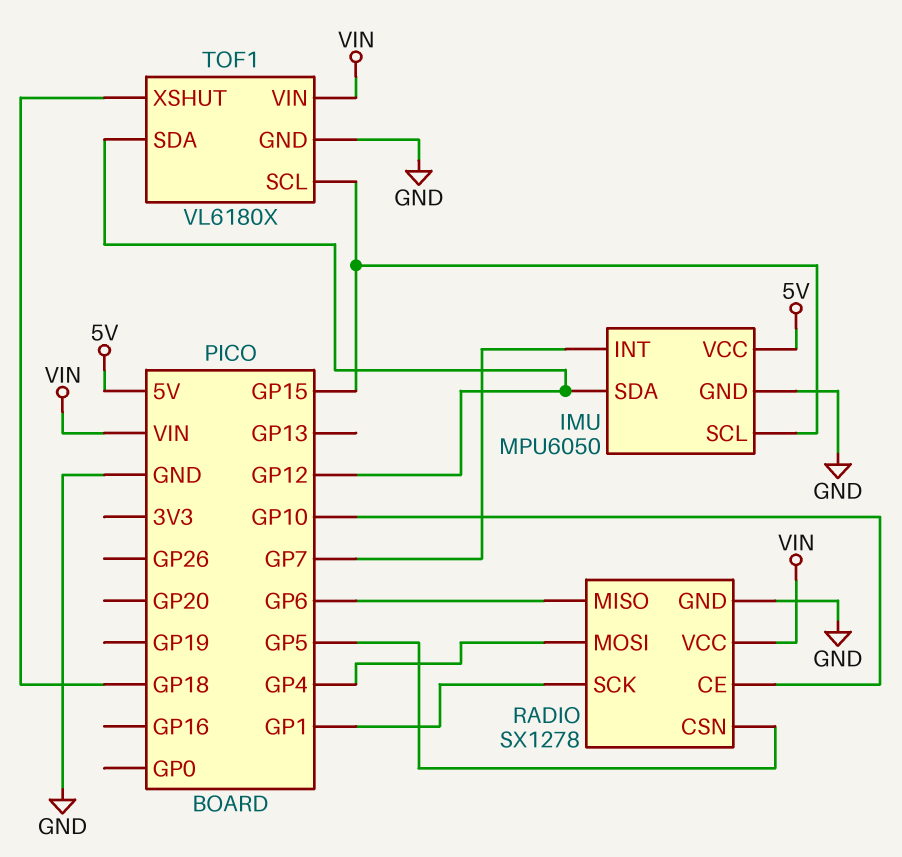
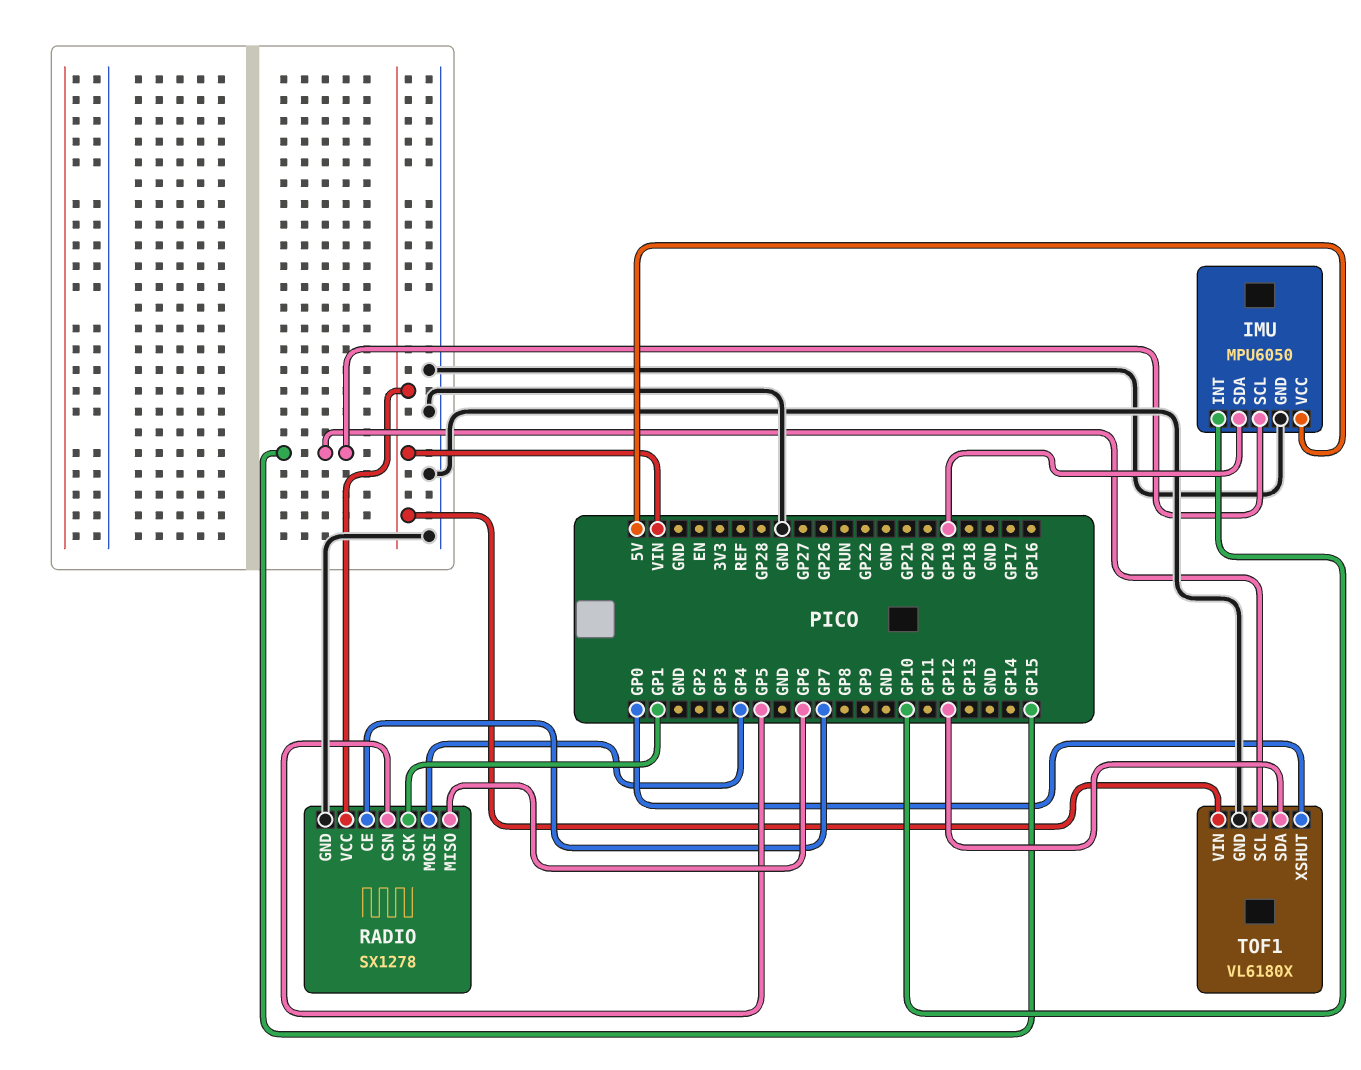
IMU pin INT: GP7 -> GP10
IMU pin SDA: GP12 -> GP19
RADIO pin CE: GP10 -> GP7
TOF1 pin XSHUT: GP18 -> GP0

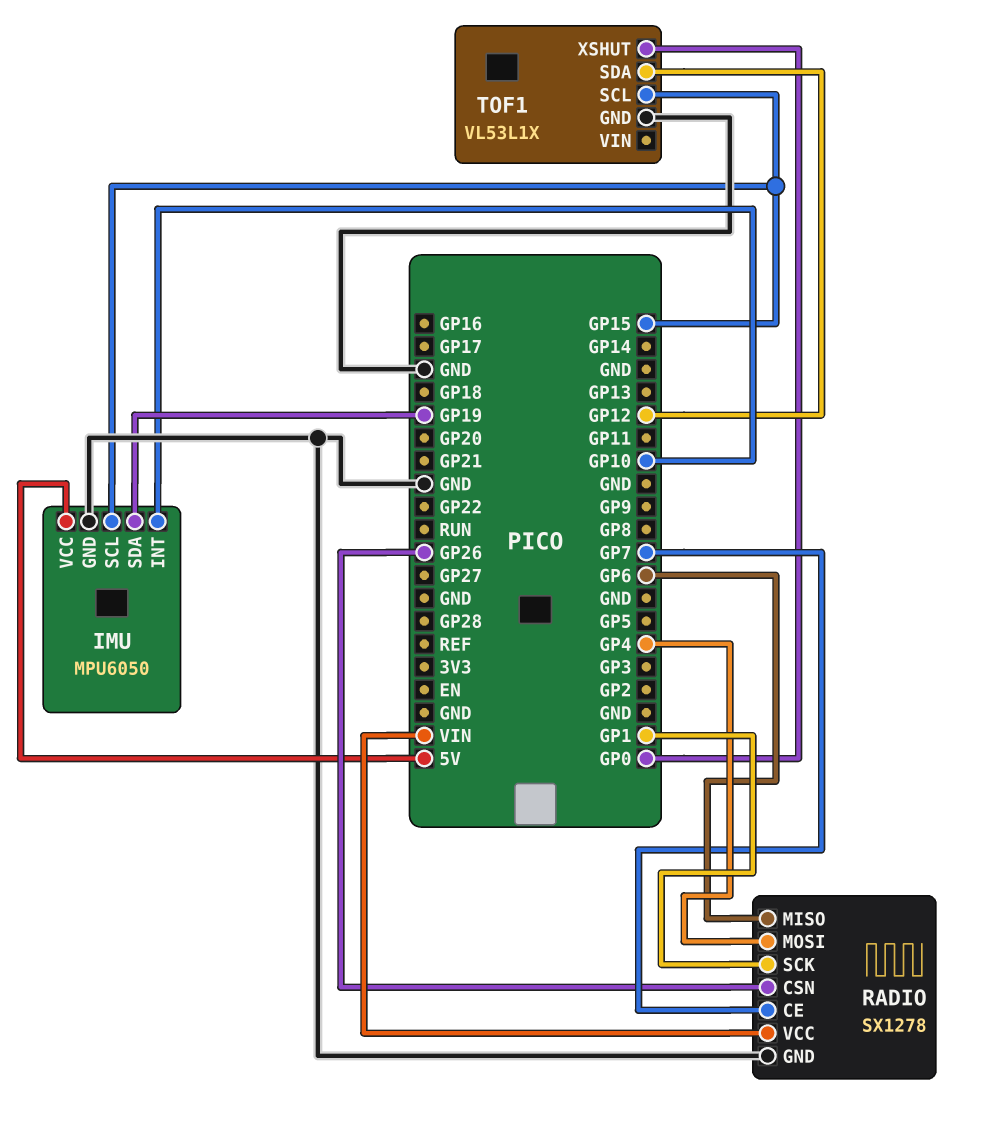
RADIO pin CSN: GP5 -> GP26
TOF1: VL6180X -> VL53L1X
TOF1 pin VIN: VIN -> none

